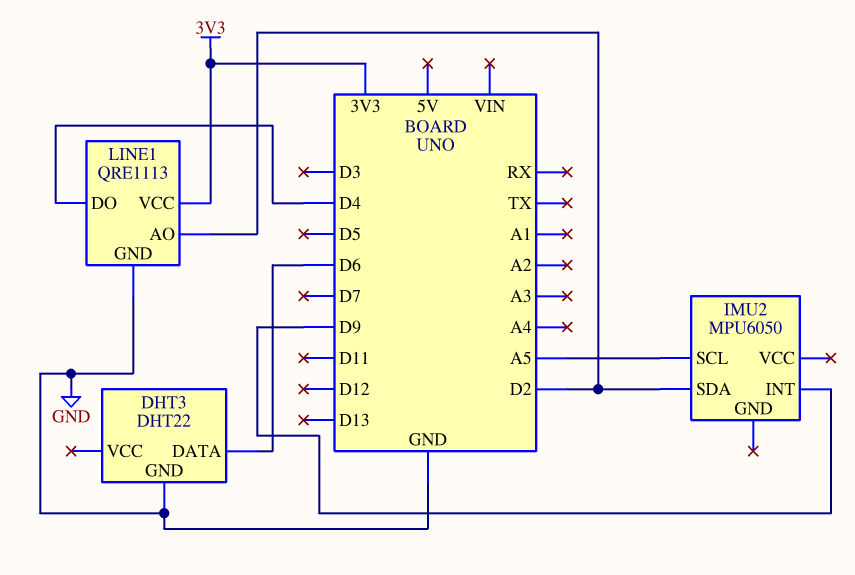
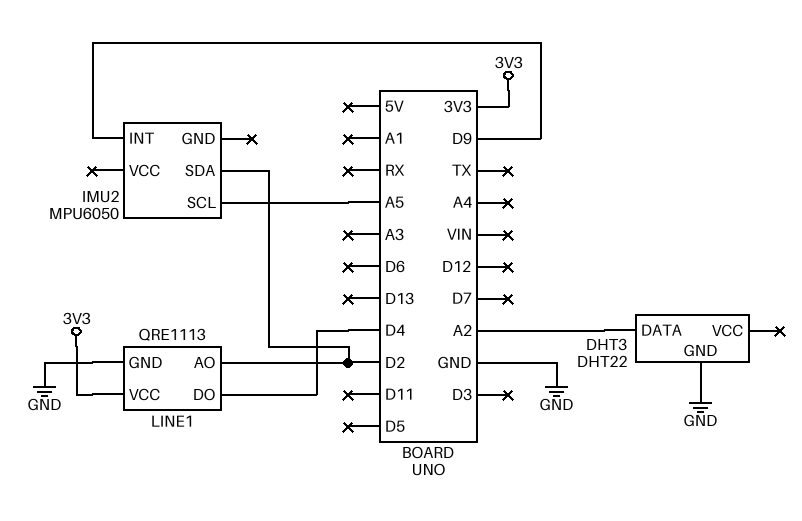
DHT3 pin DATA: D6 -> A2

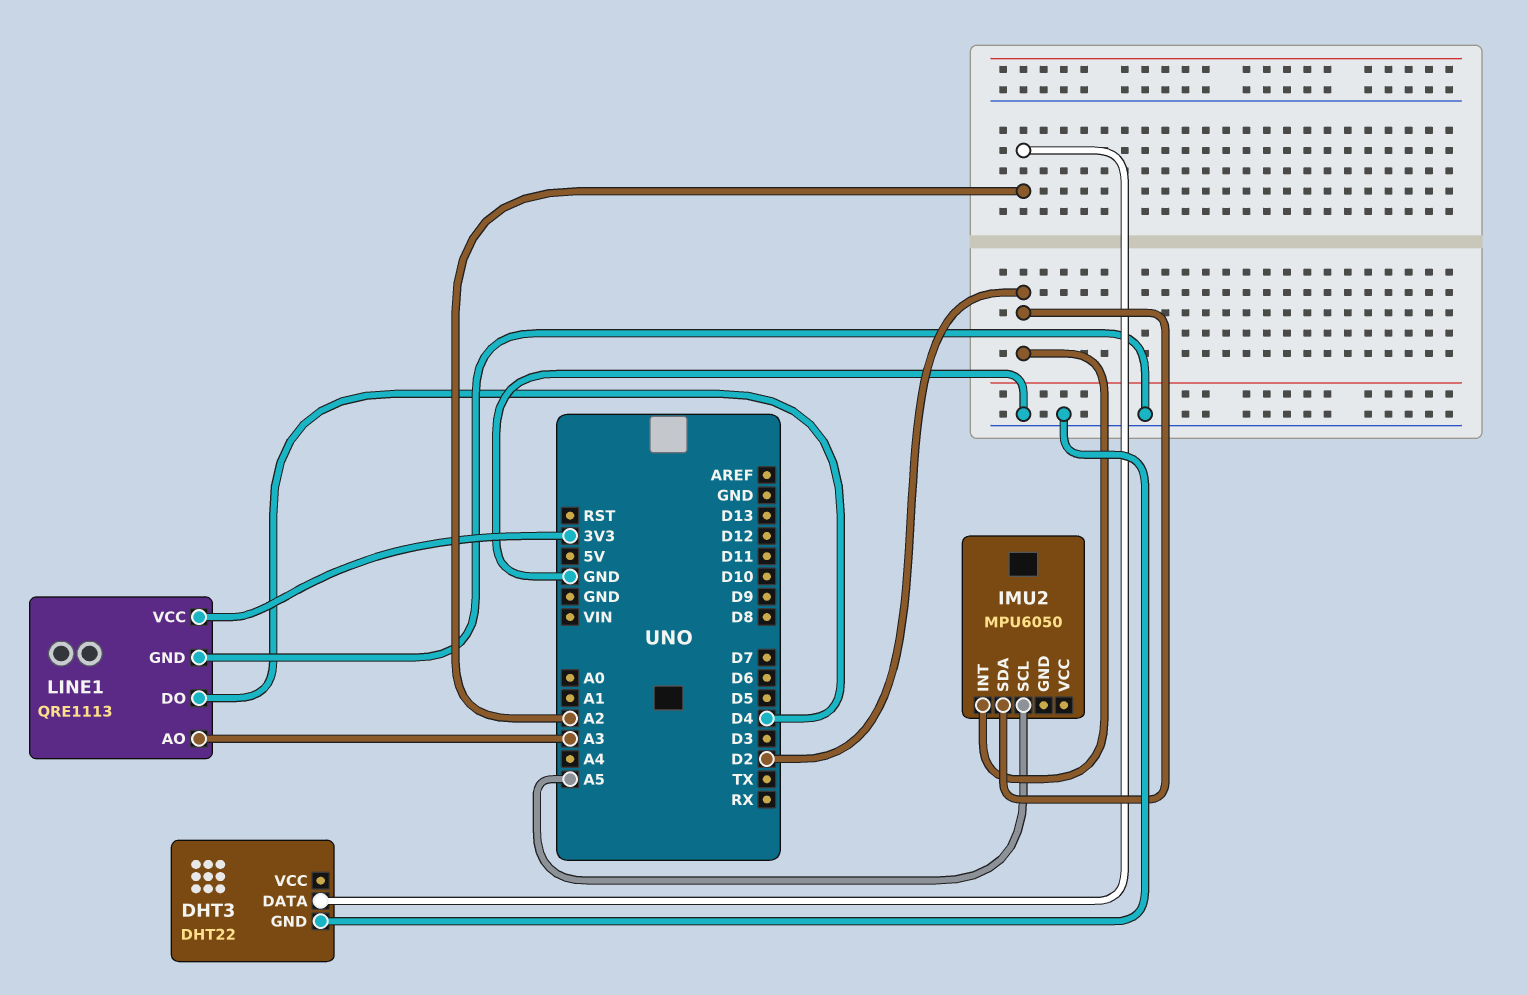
IMU2 pin INT: D9 -> D2
LINE1 pin AO: D2 -> A3

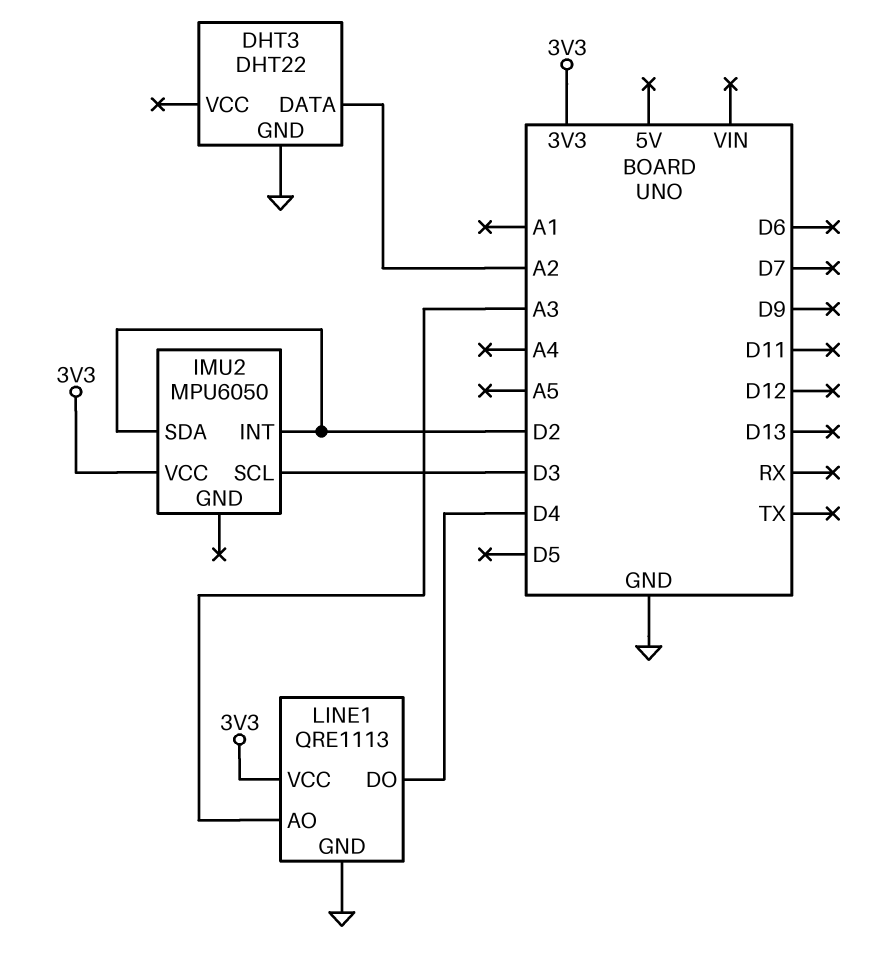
IMU2 pin SCL: A5 -> D3
IMU2 pin VCC: none -> 3V3

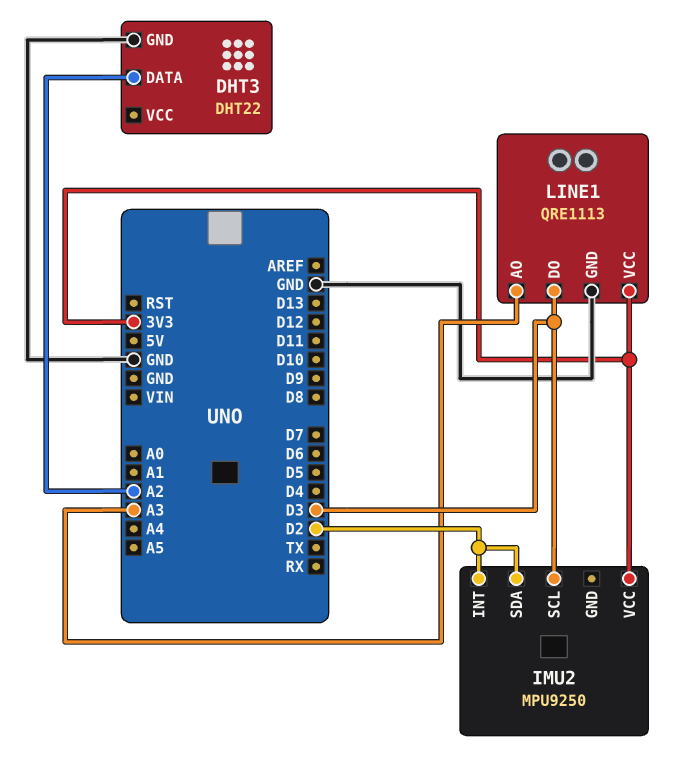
IMU2: MPU6050 -> MPU9250
LINE1 pin DO: D4 -> D3

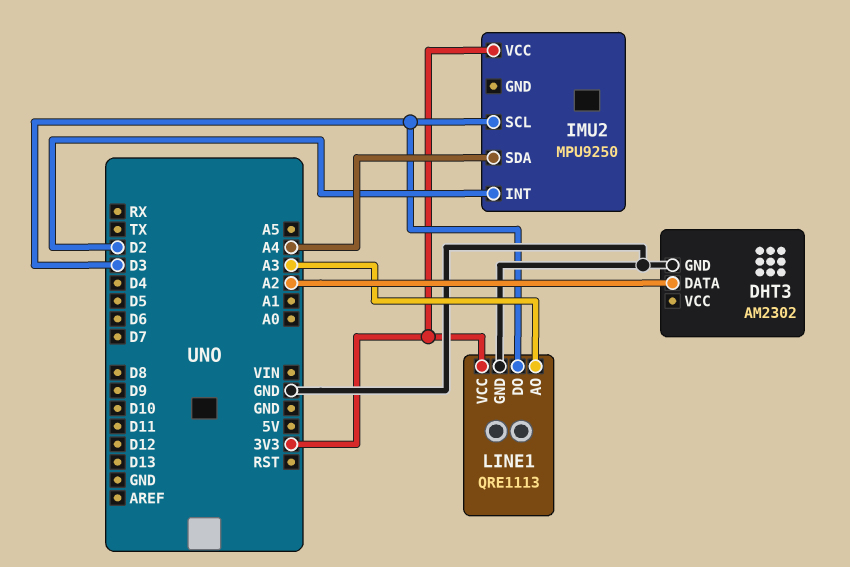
DHT3: DHT22 -> AM2302
IMU2 pin SDA: D2 -> A4

